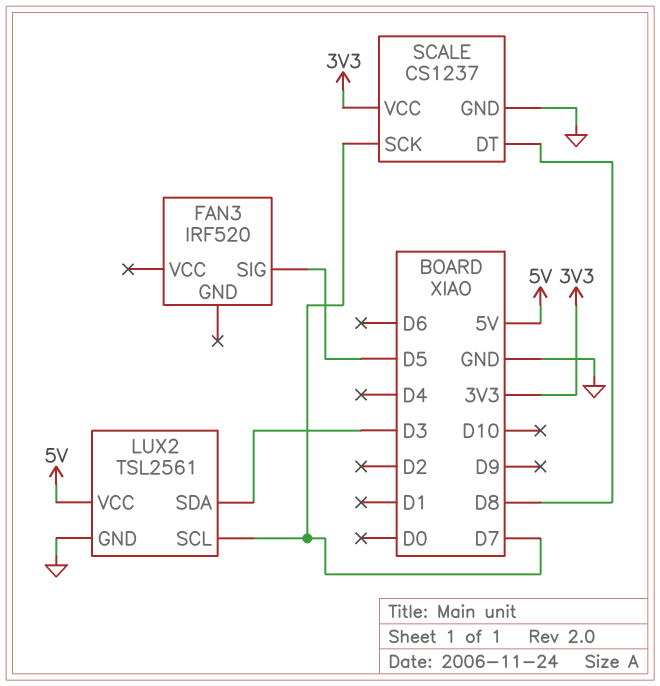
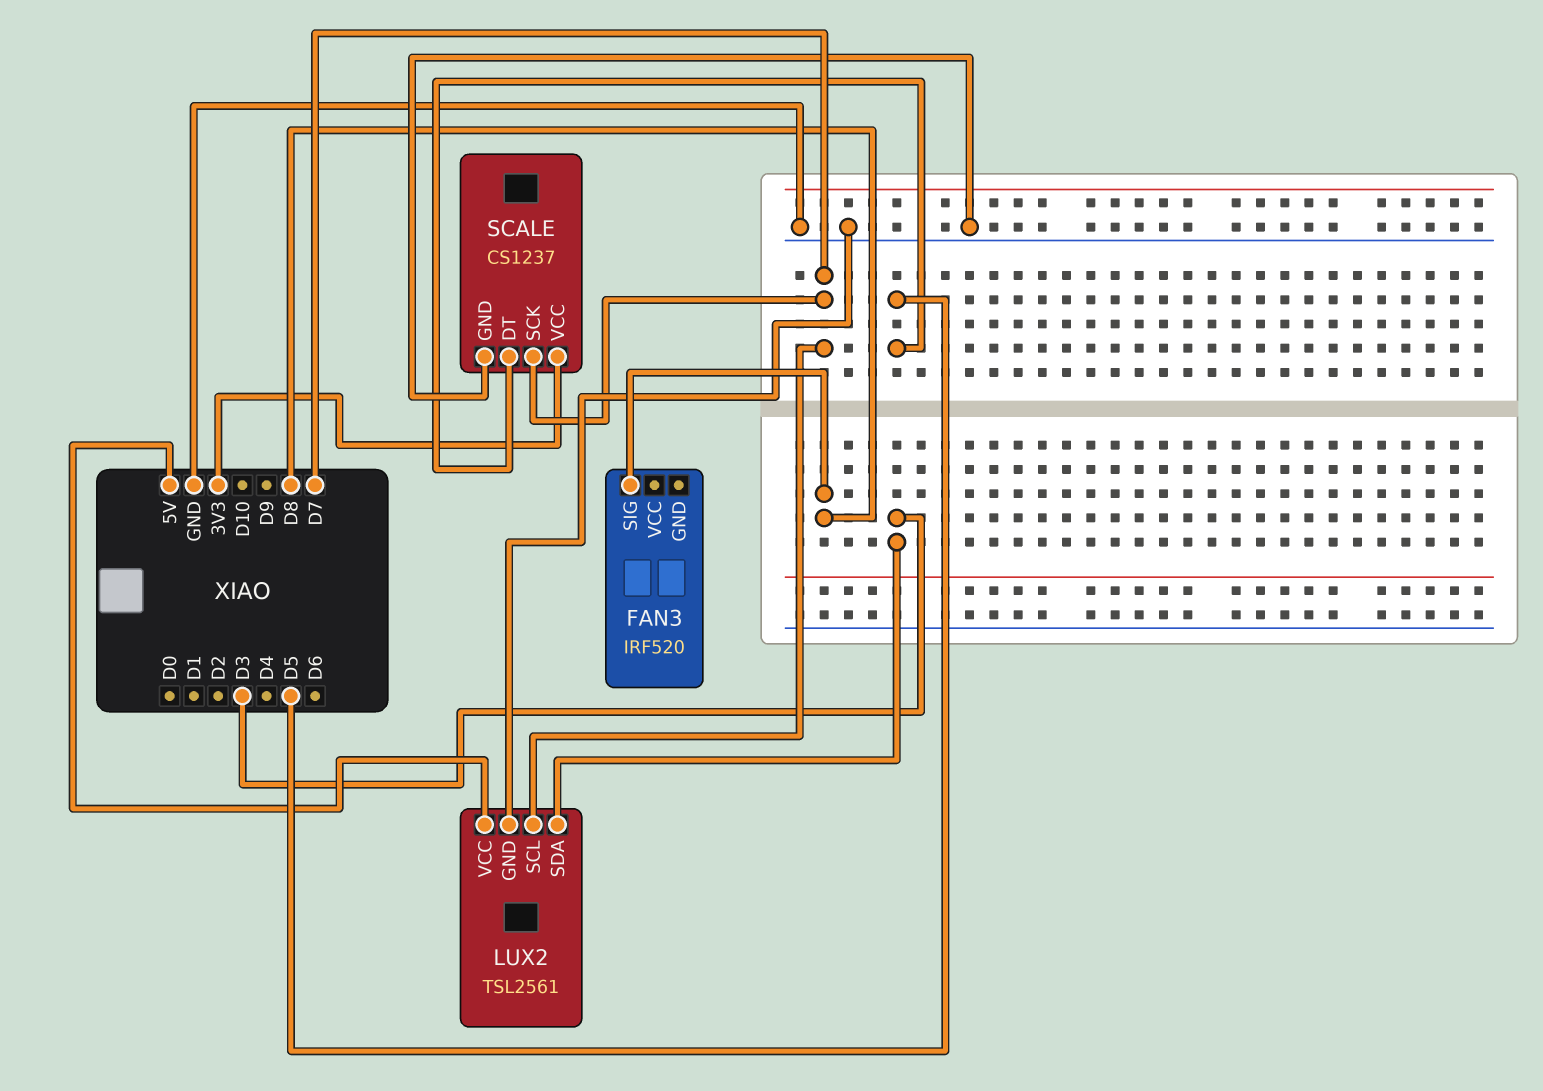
FAN3 pin SIG: D5 -> D8
SCALE pin DT: D8 -> D5

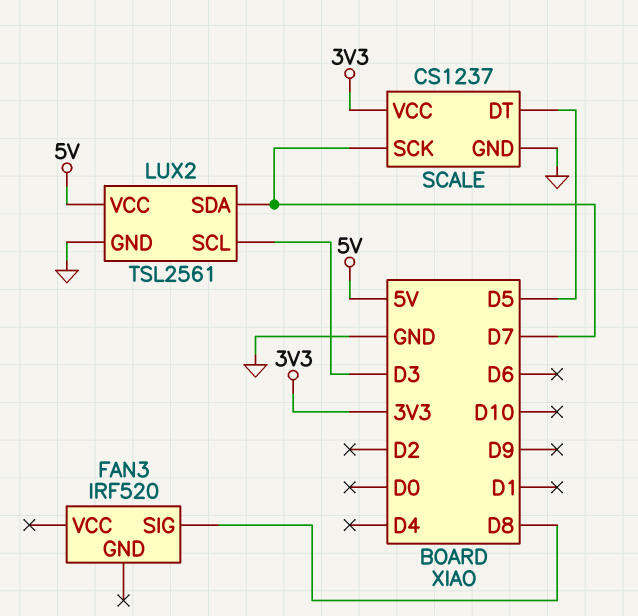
LUX2 pin SCL: D7 -> D3
LUX2 pin SDA: D3 -> D7

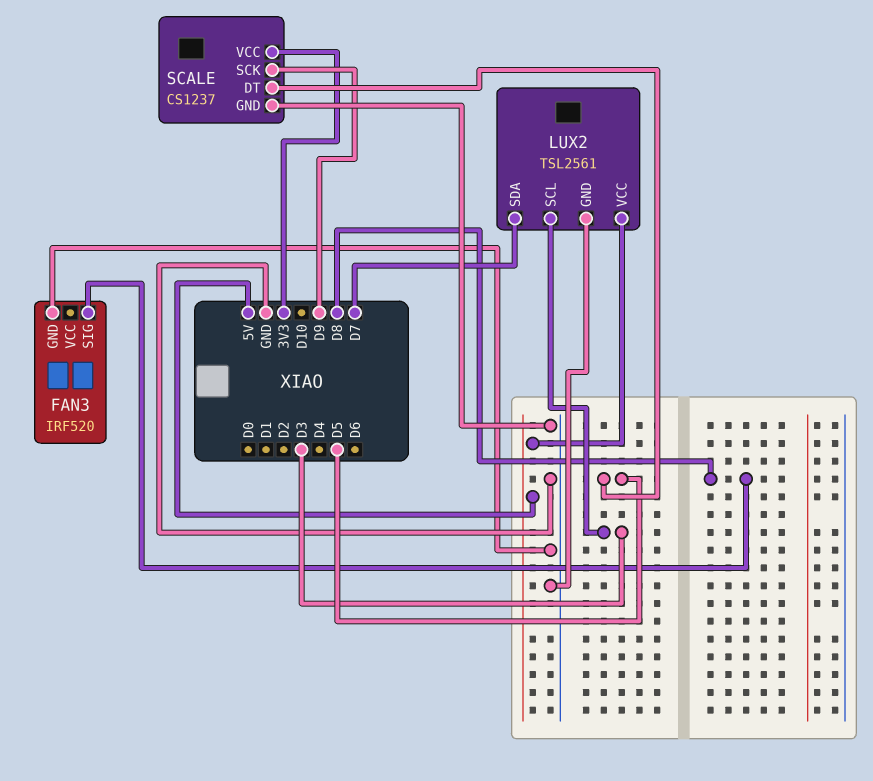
FAN3 pin GND: none -> GND
SCALE pin SCK: D7 -> D9

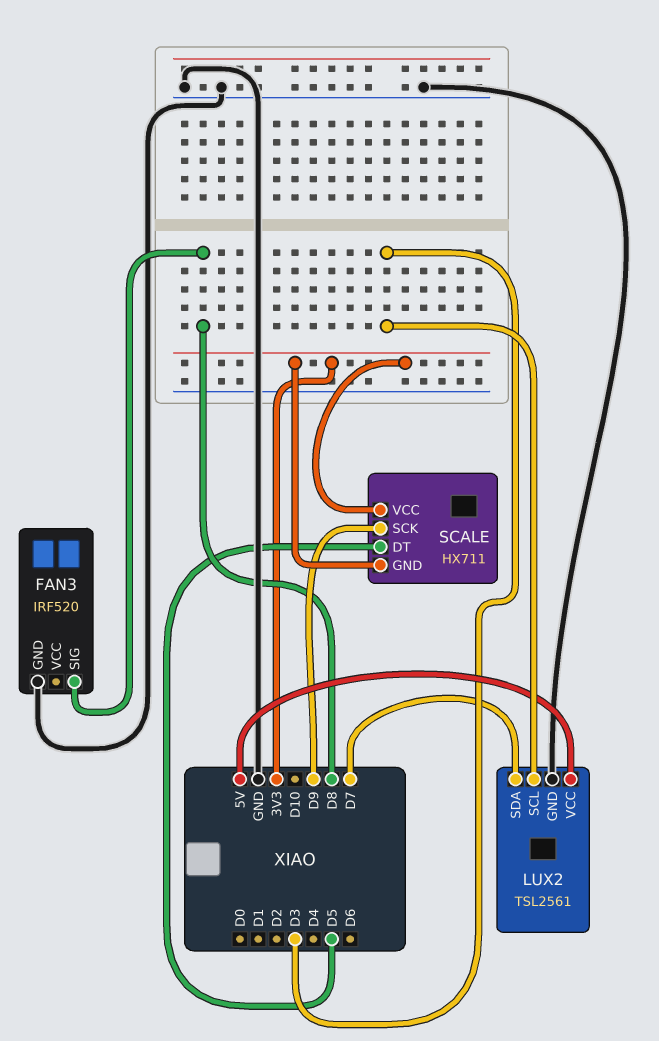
SCALE: CS1237 -> HX711
SCALE pin GND: GND -> 3V3

